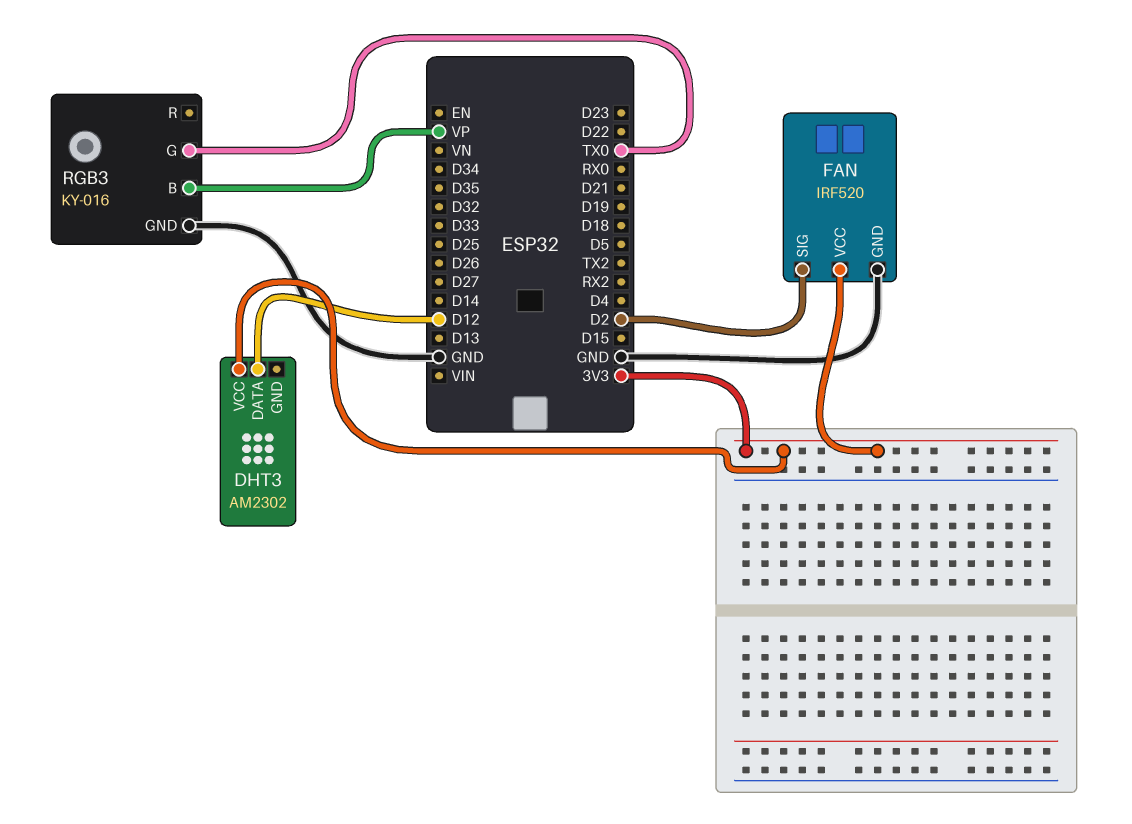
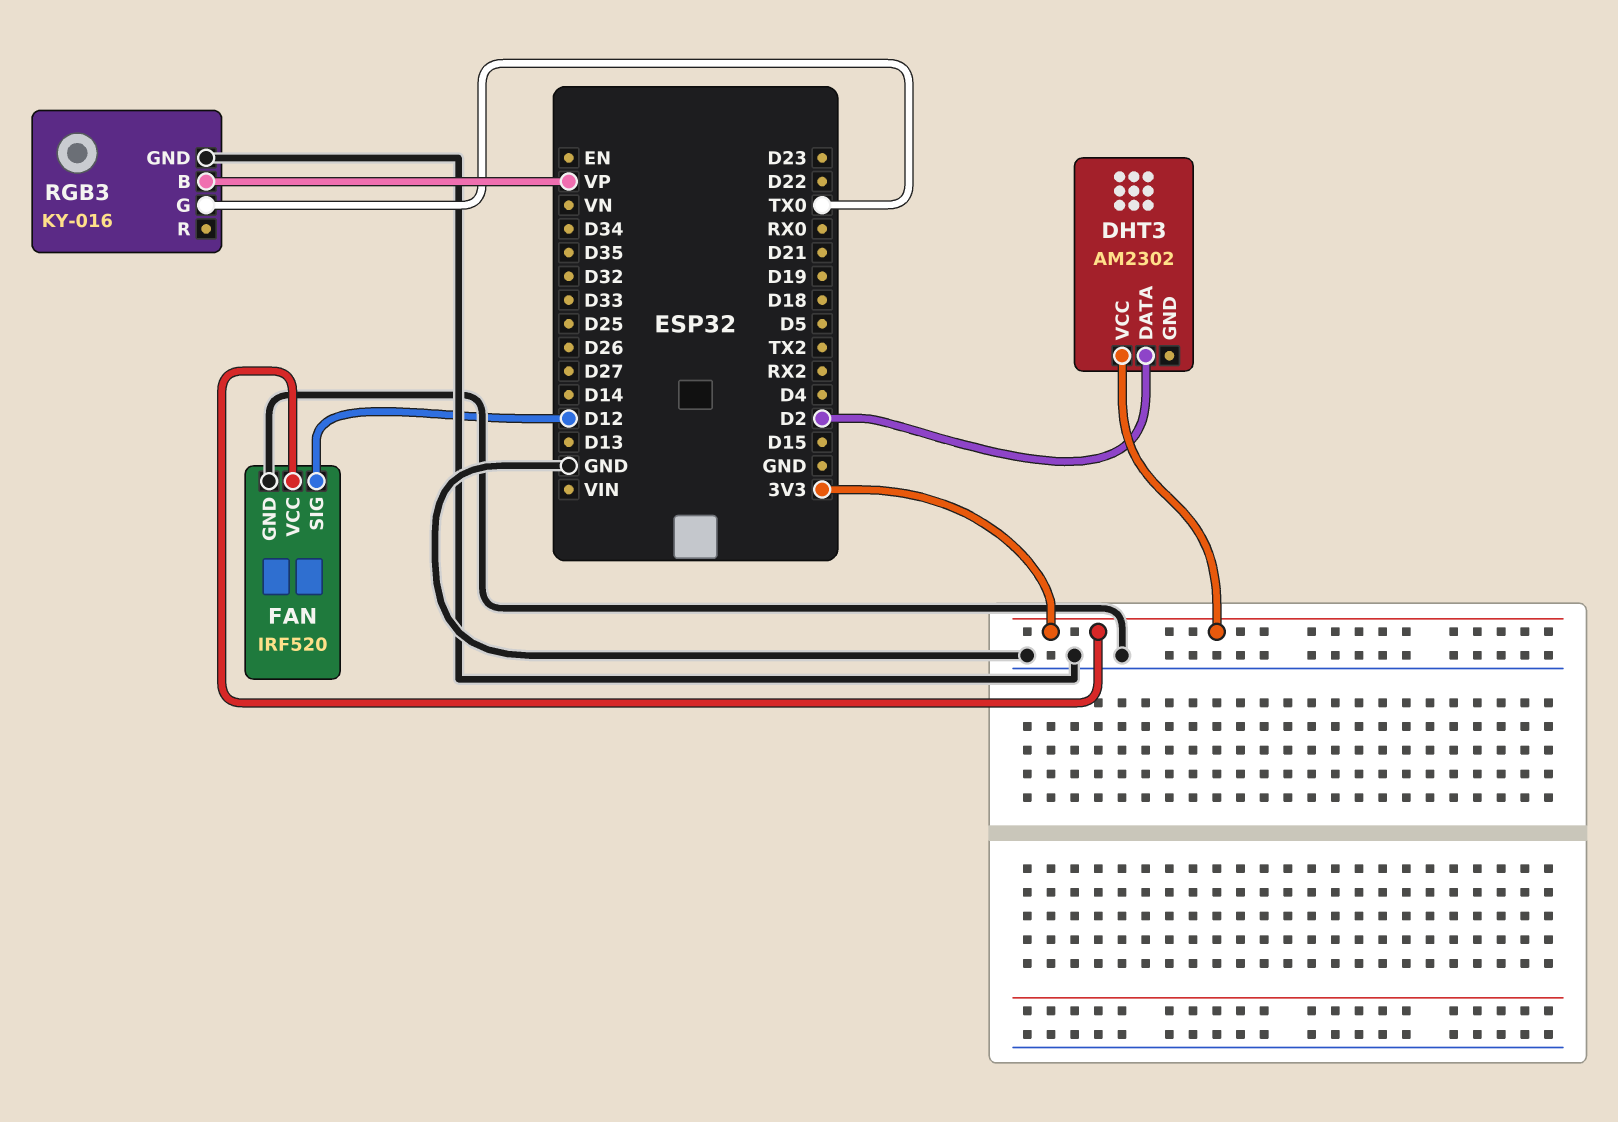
DHT3 pin DATA: D12 -> D2
FAN pin SIG: D2 -> D12

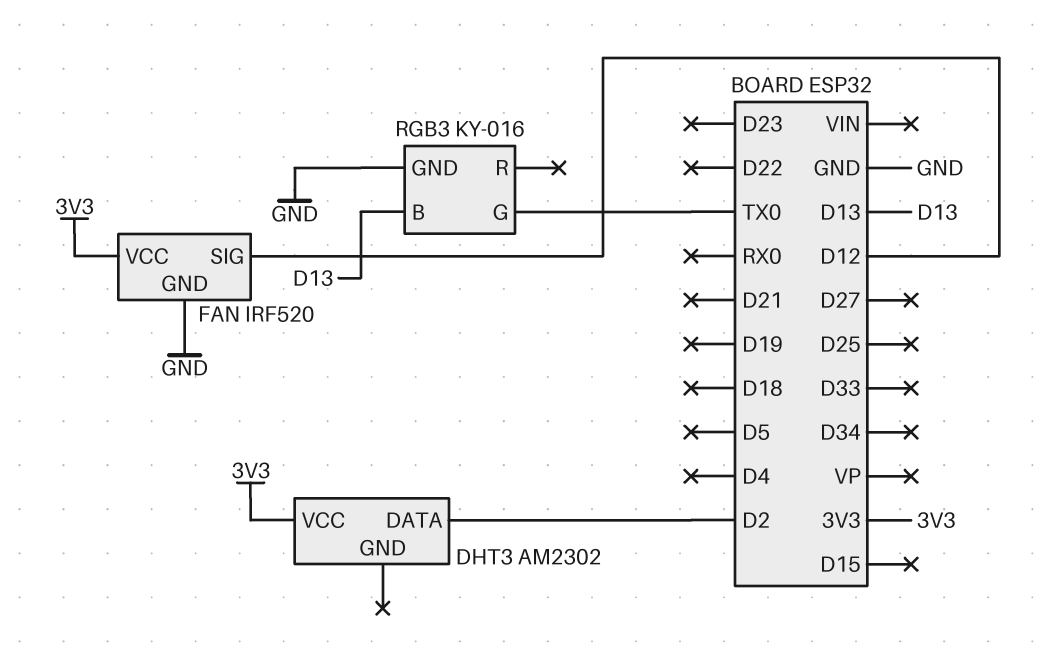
RGB3 pin B: VP -> D13

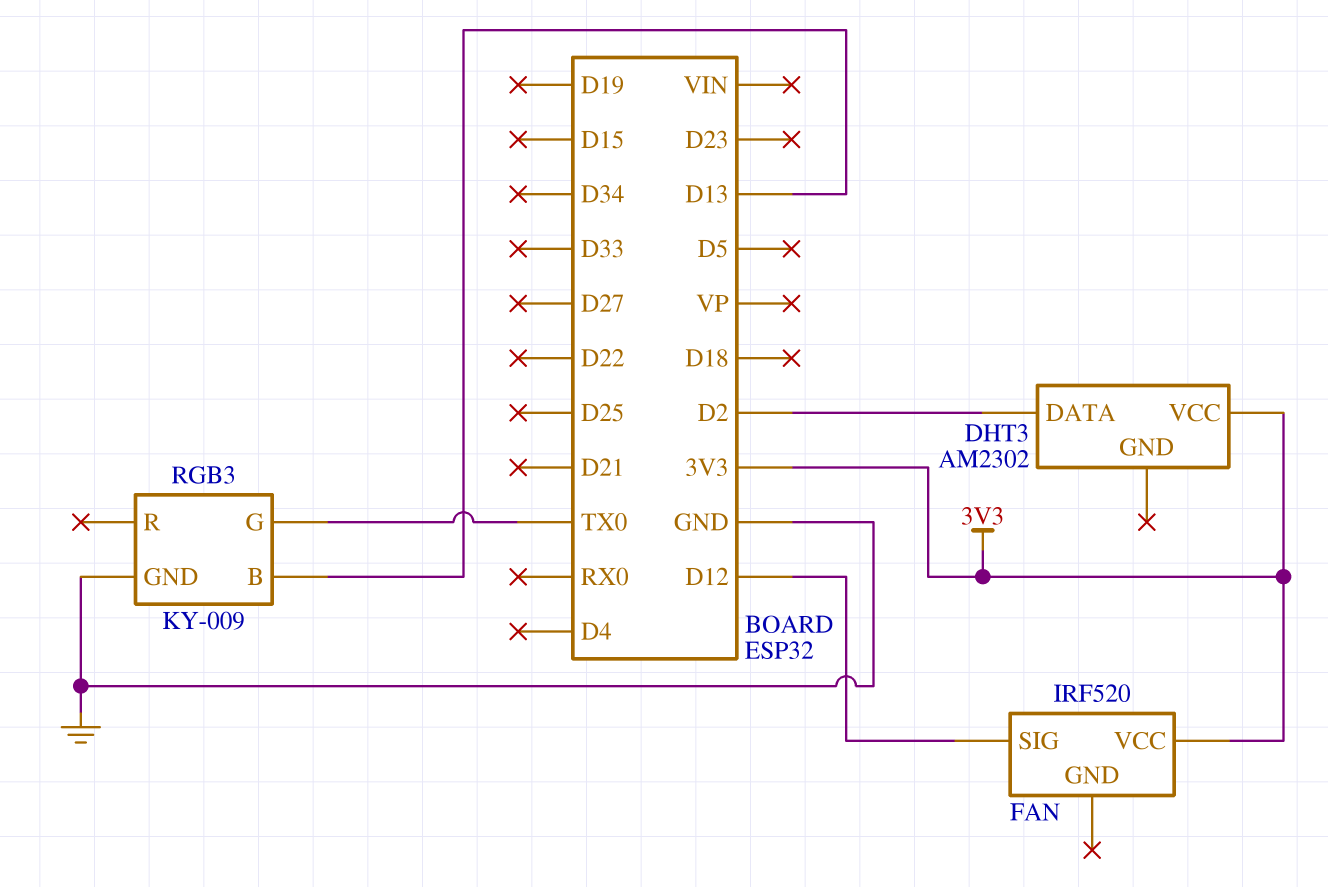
FAN pin GND: GND -> none
RGB3: KY-016 -> KY-009

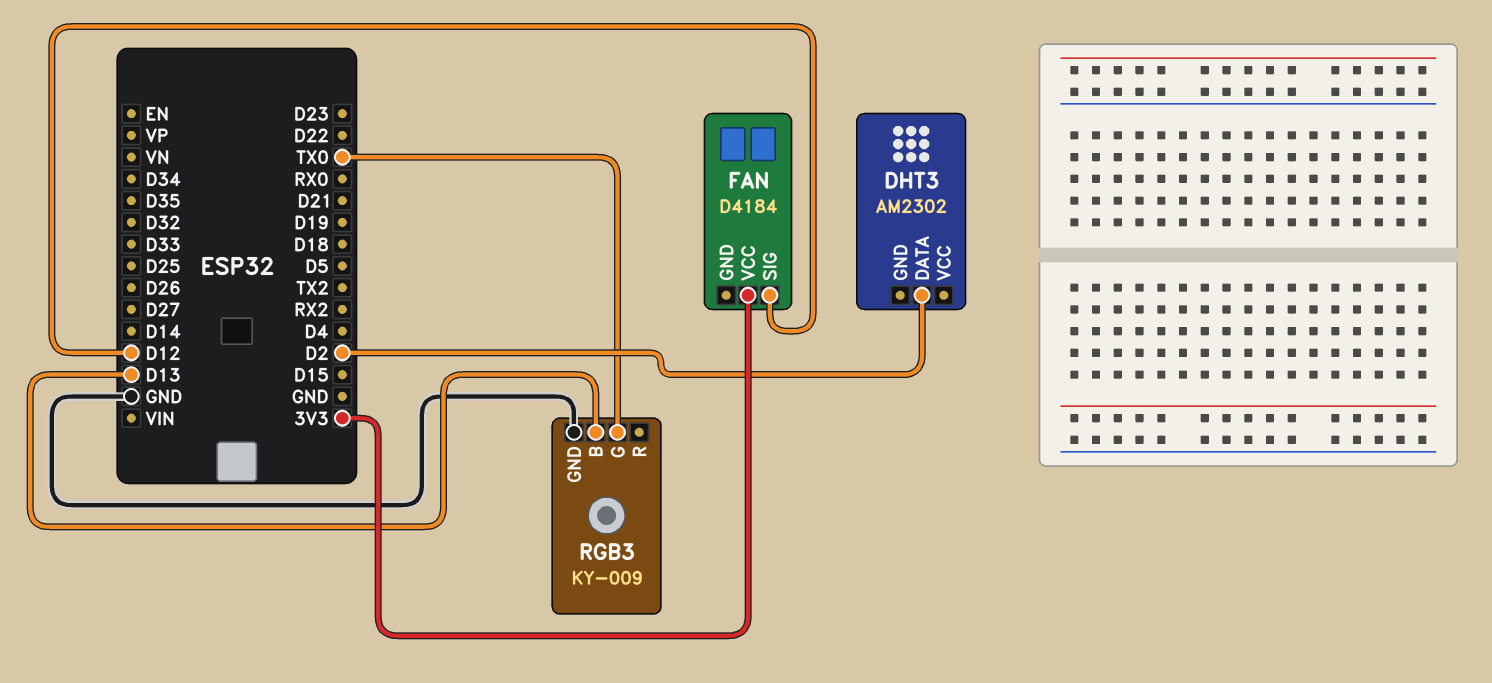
DHT3 pin VCC: 3V3 -> none
FAN: IRF520 -> D4184

